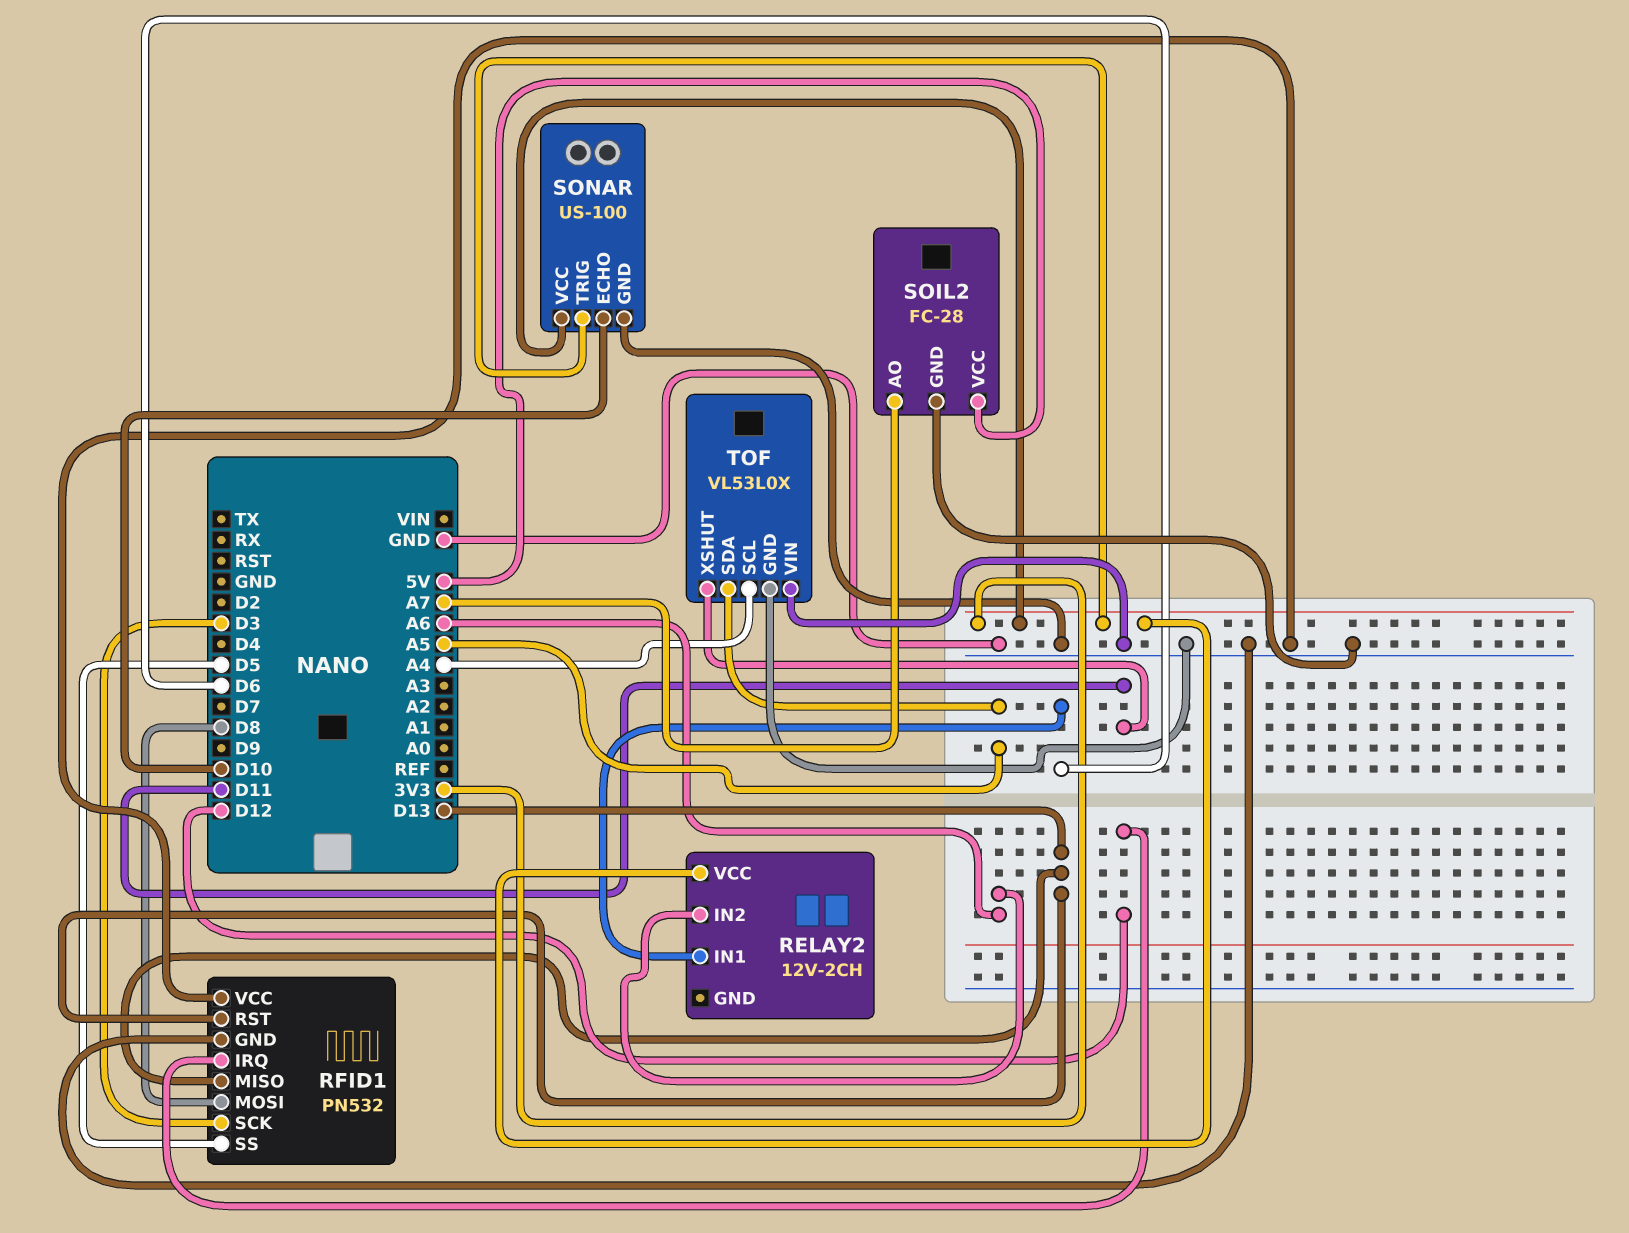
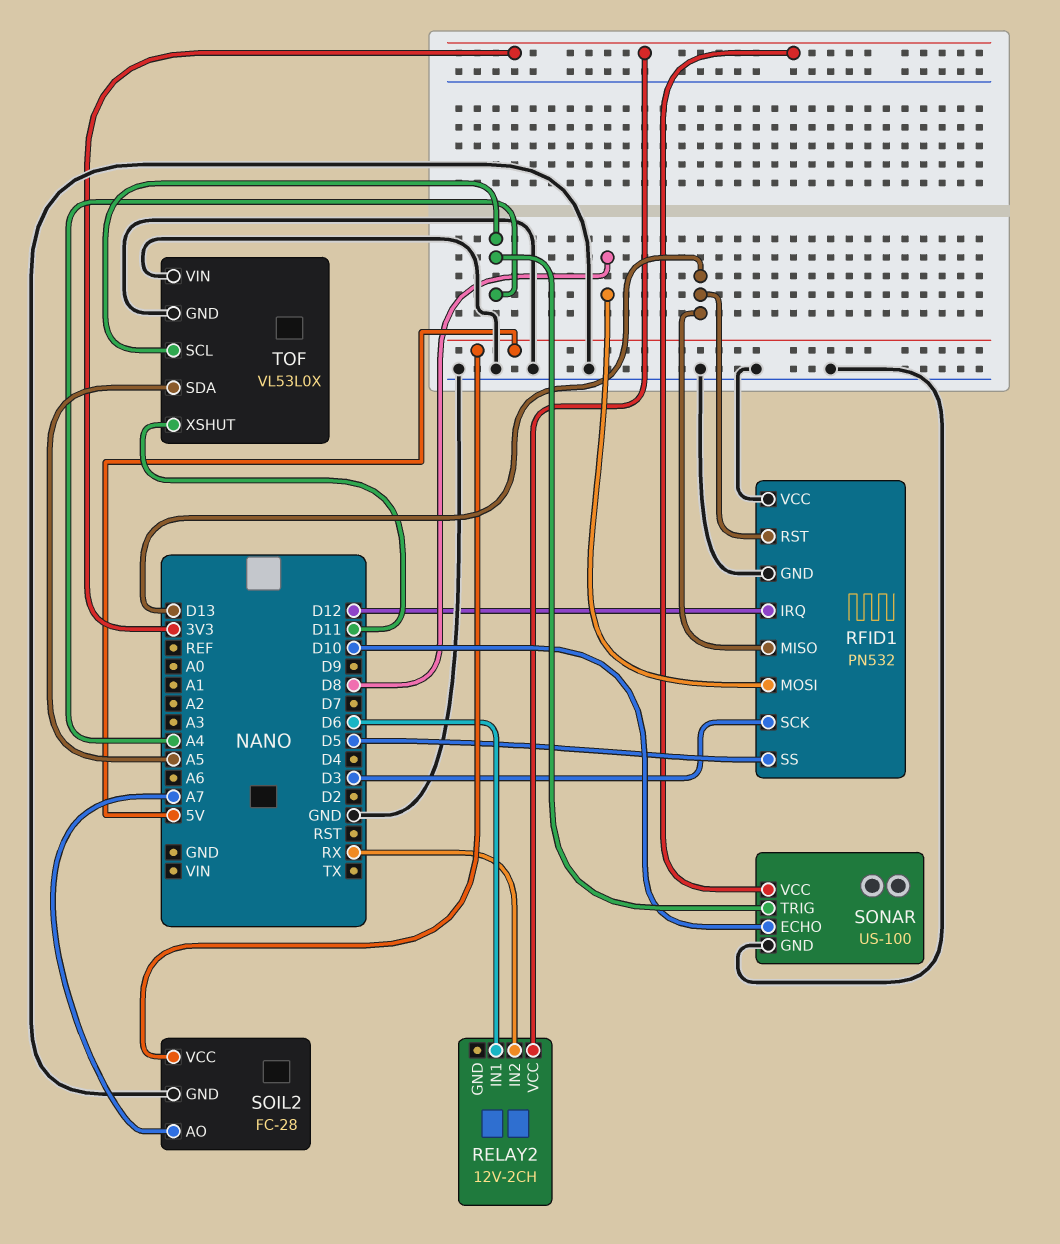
RELAY2 pin IN2: A6 -> RX
SONAR pin TRIG: 3V3 -> A4

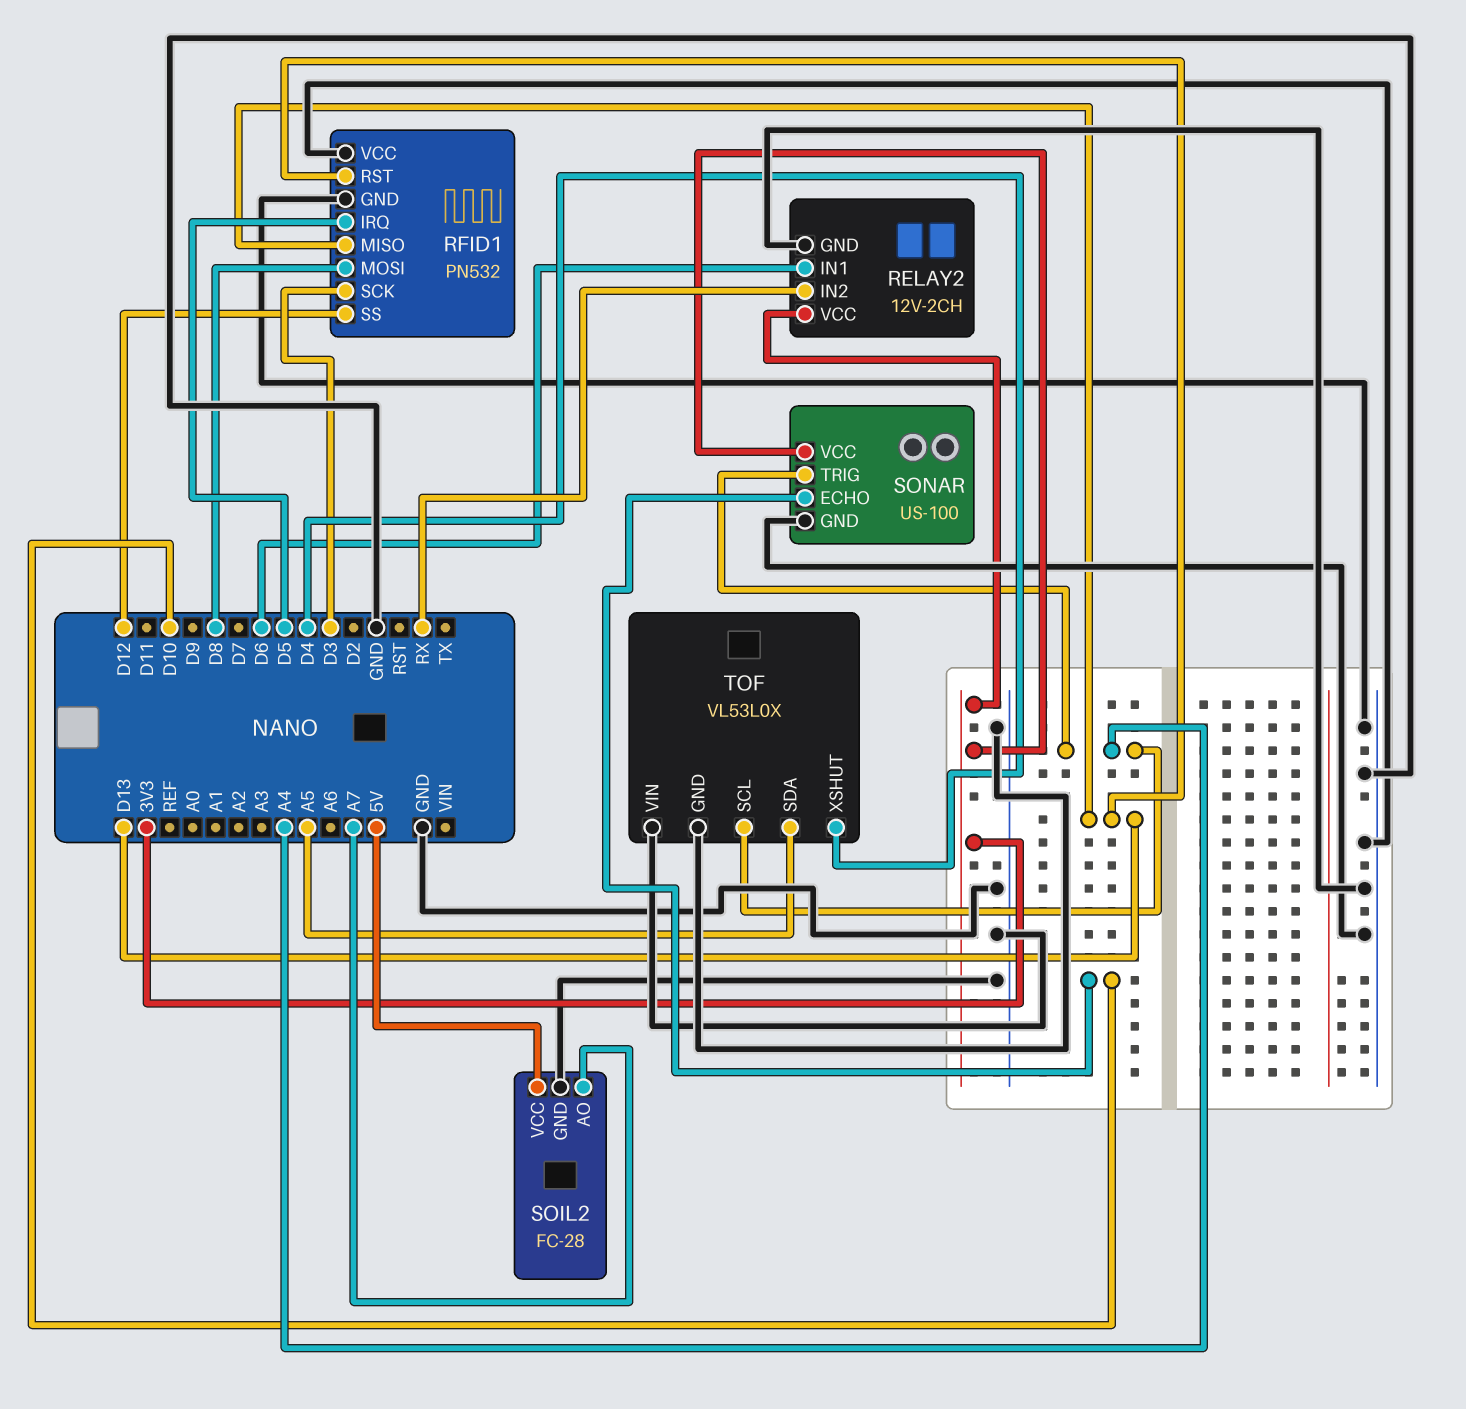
RELAY2 pin GND: none -> GND
RFID1 pin IRQ: D12 -> D5
RFID1 pin SS: D5 -> D12
TOF pin XSHUT: D11 -> D4

